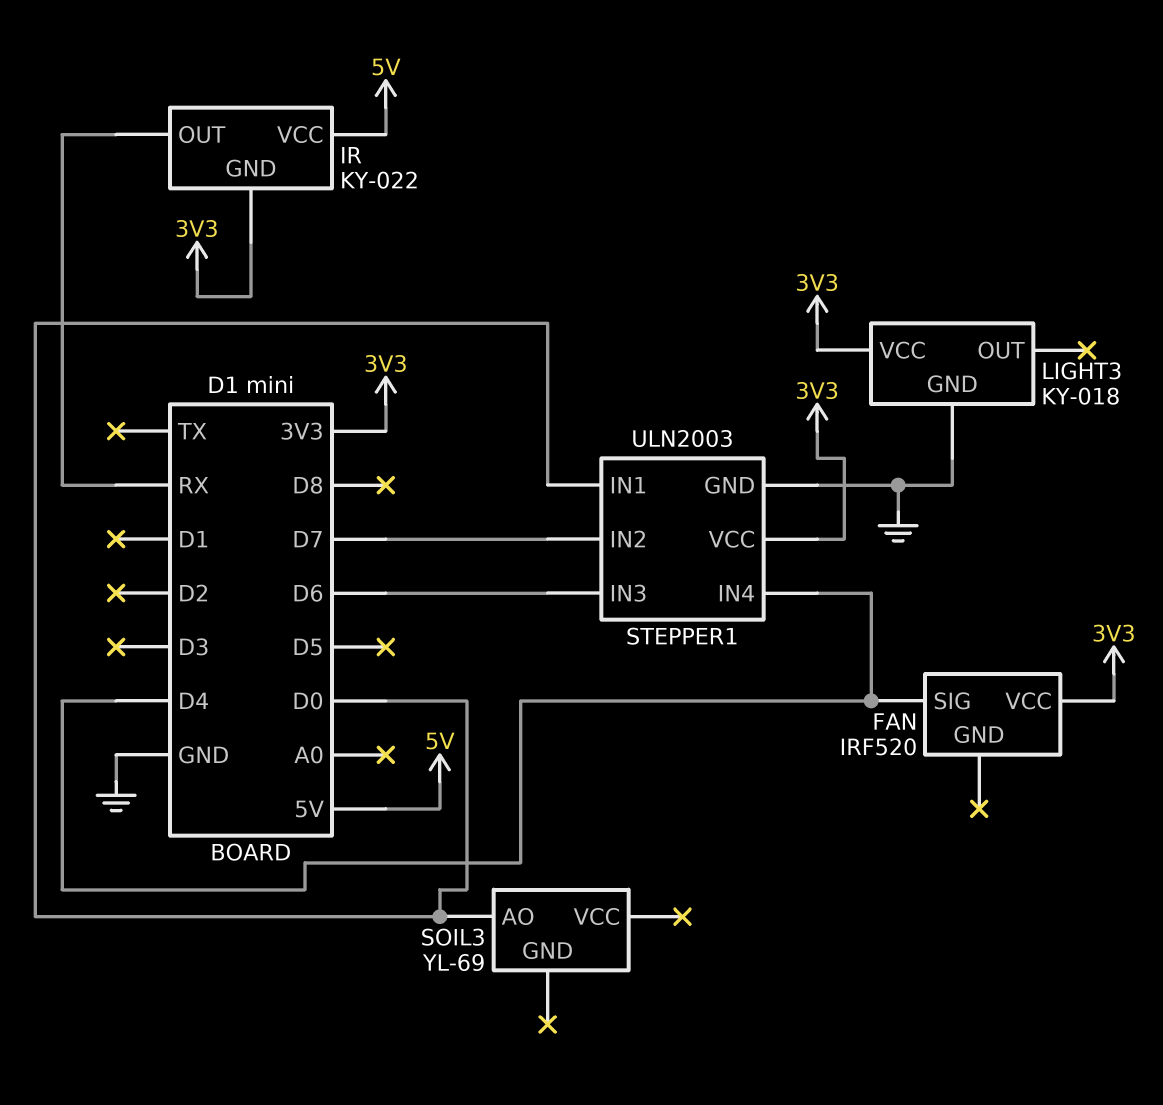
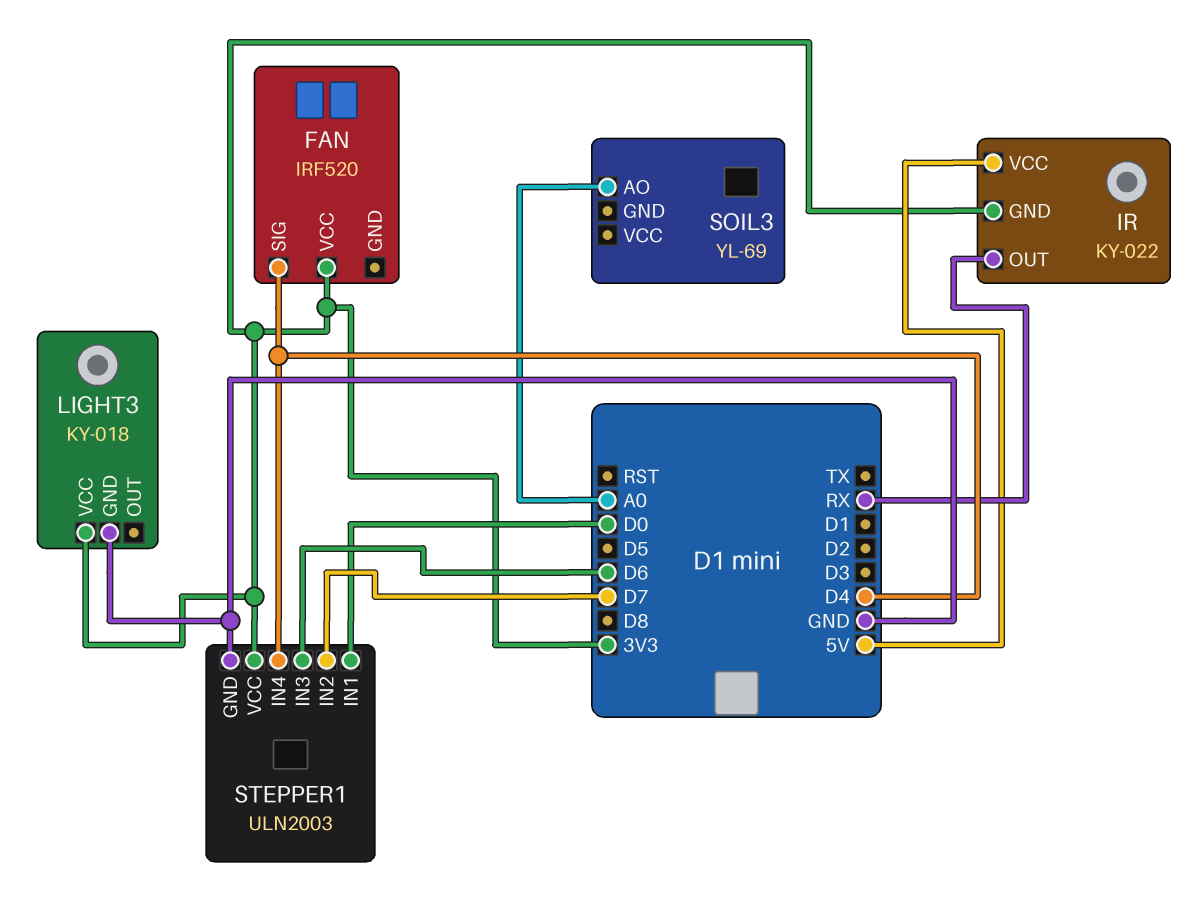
SOIL3 pin AO: D0 -> A0

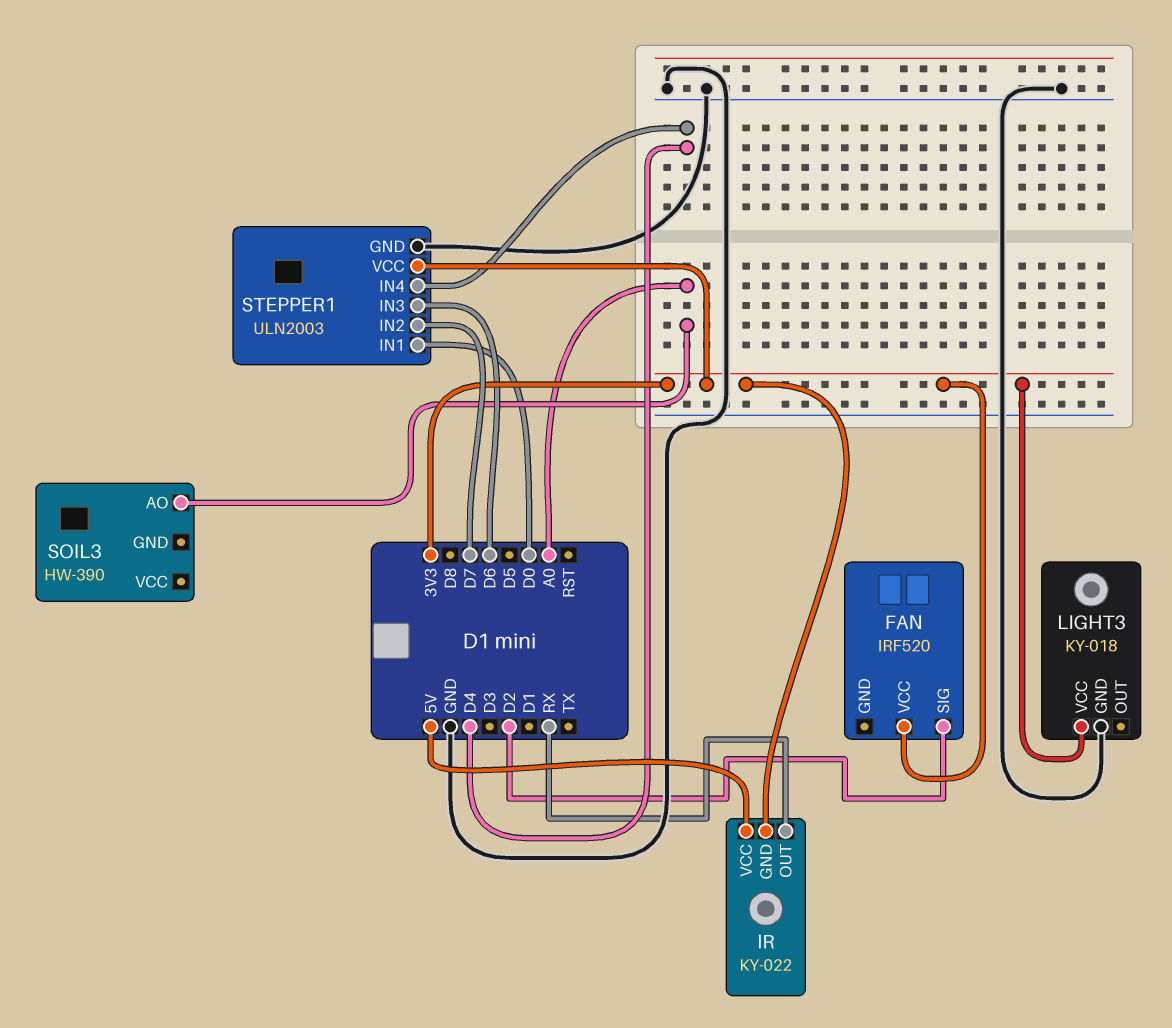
FAN pin SIG: D4 -> D2
SOIL3: YL-69 -> HW-390

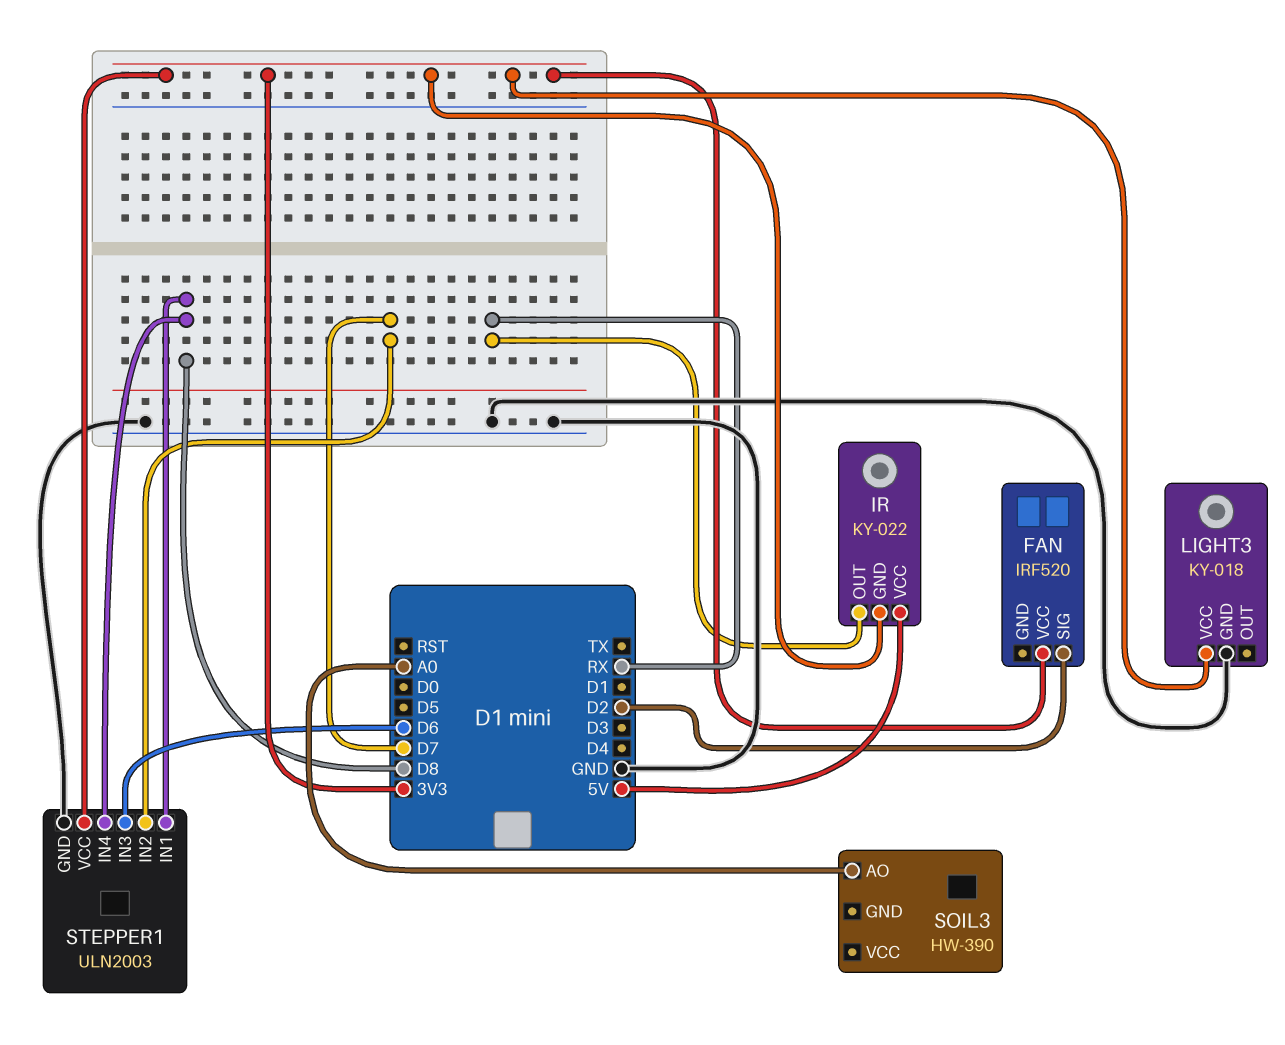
STEPPER1 pin IN1: D0 -> D8
STEPPER1 pin IN4: D4 -> D8

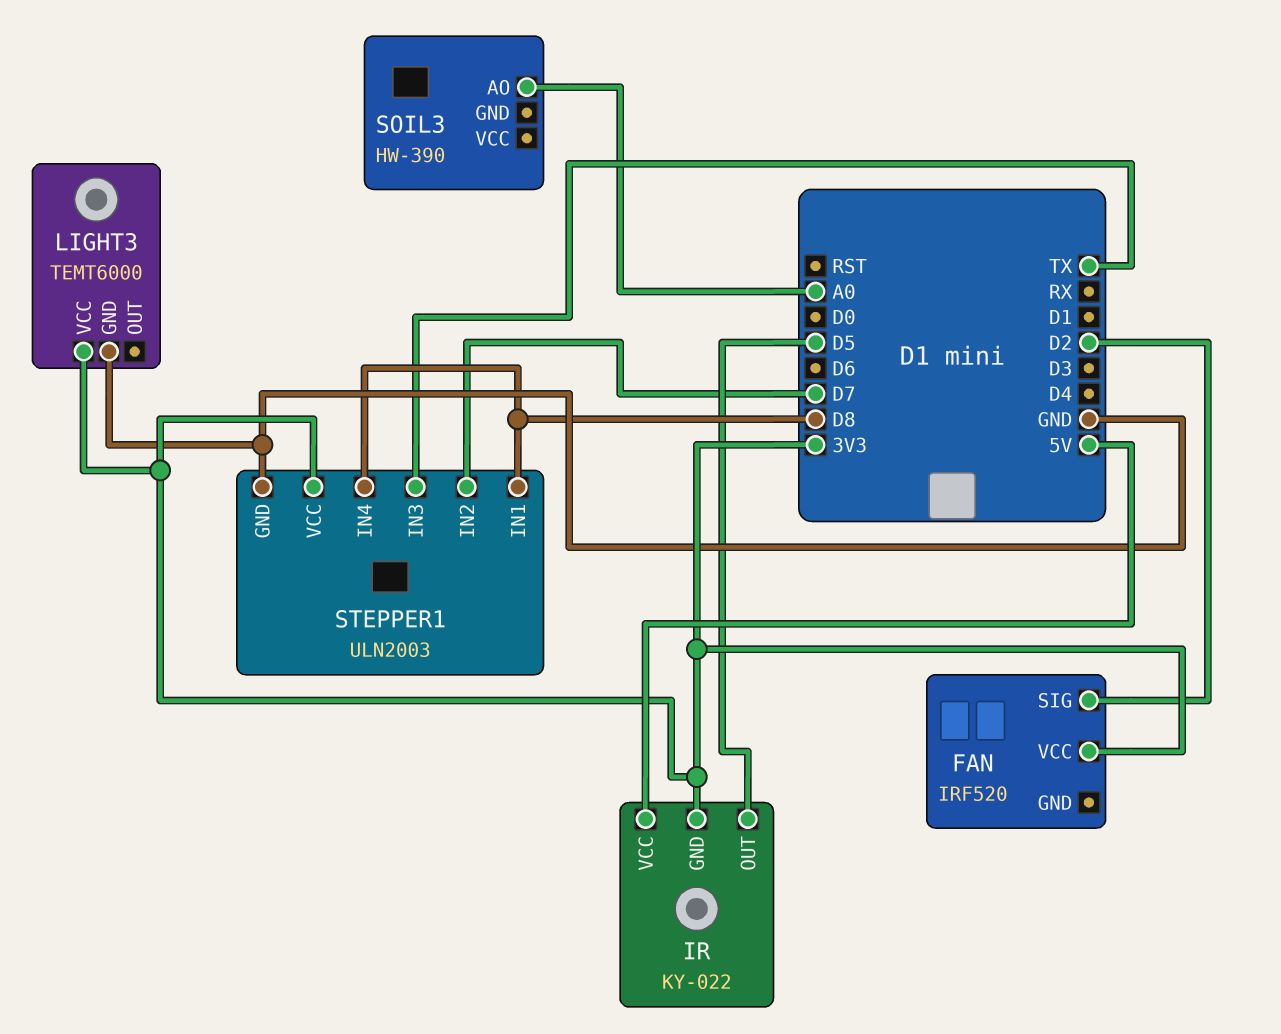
IR pin OUT: RX -> D5
LIGHT3: KY-018 -> TEMT6000
STEPPER1 pin IN3: D6 -> TX

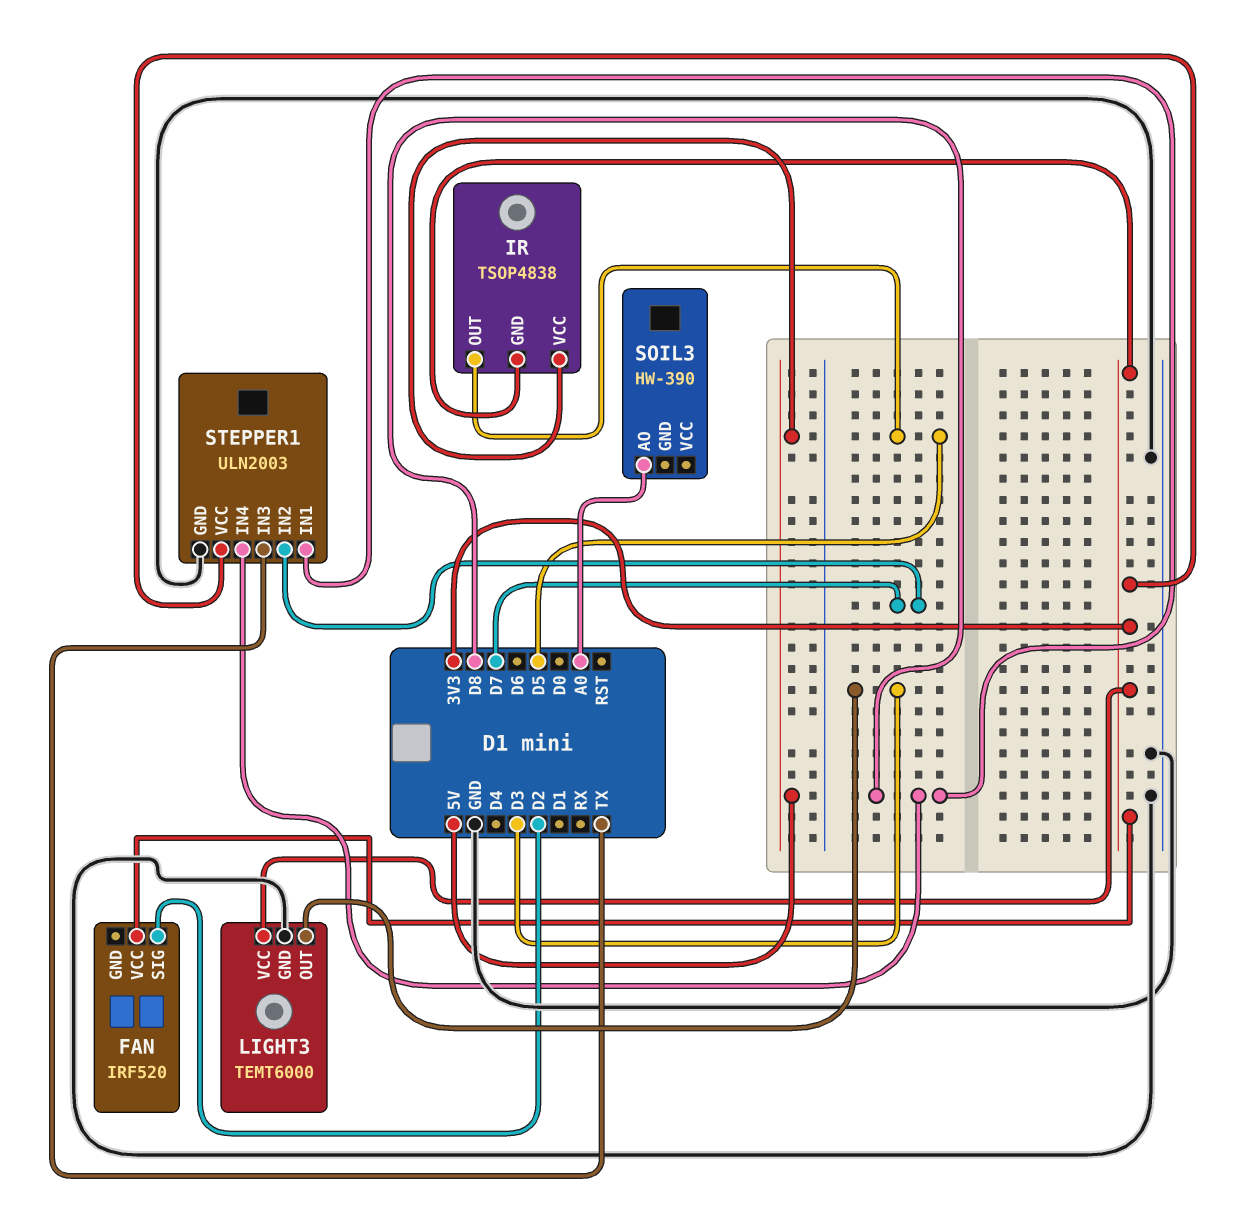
IR: KY-022 -> TSOP4838
LIGHT3 pin OUT: none -> D3

